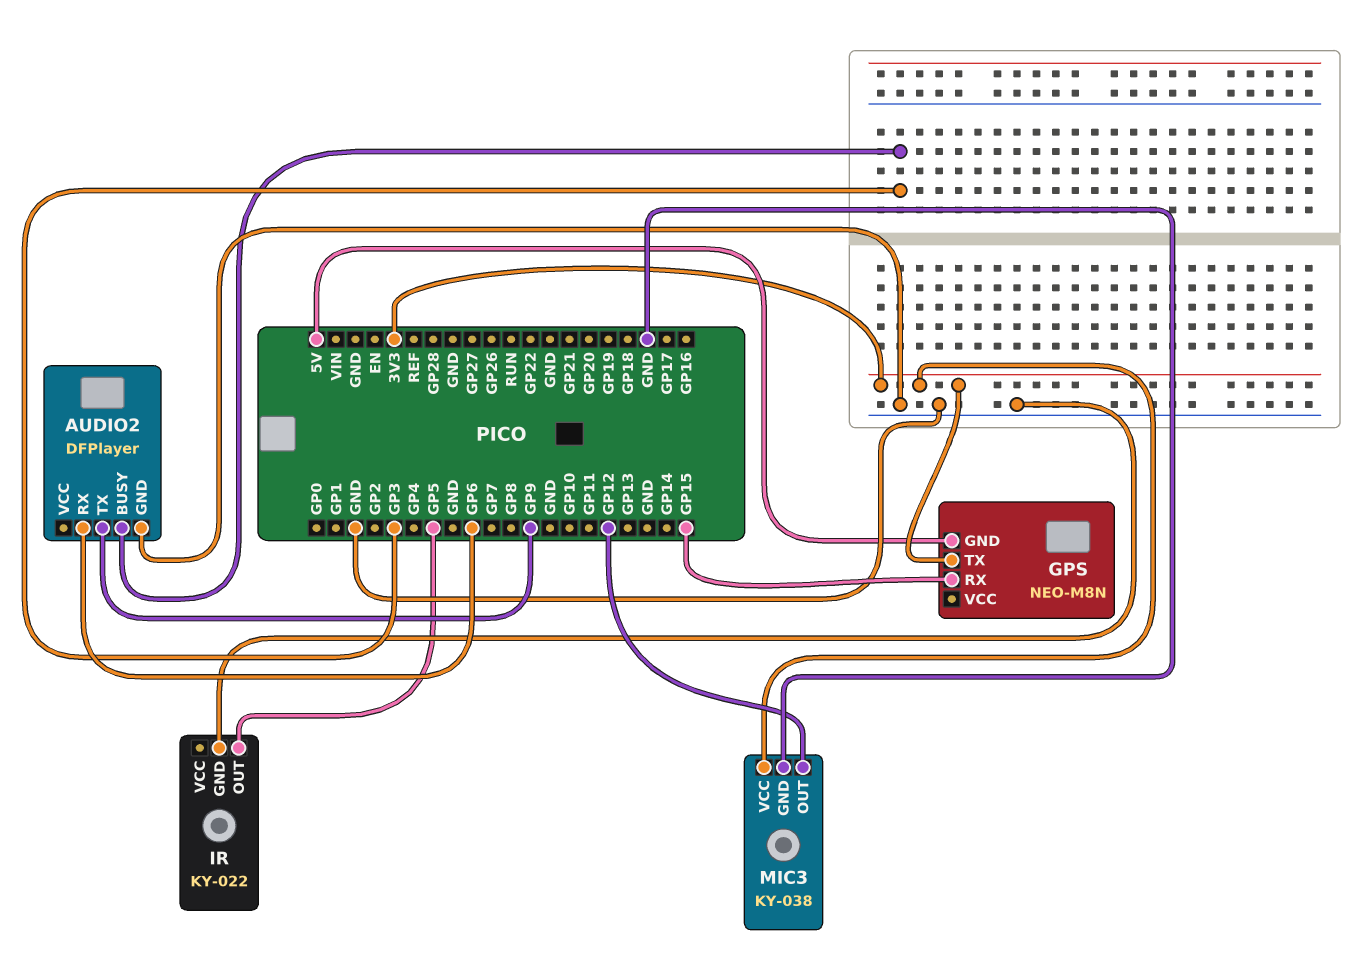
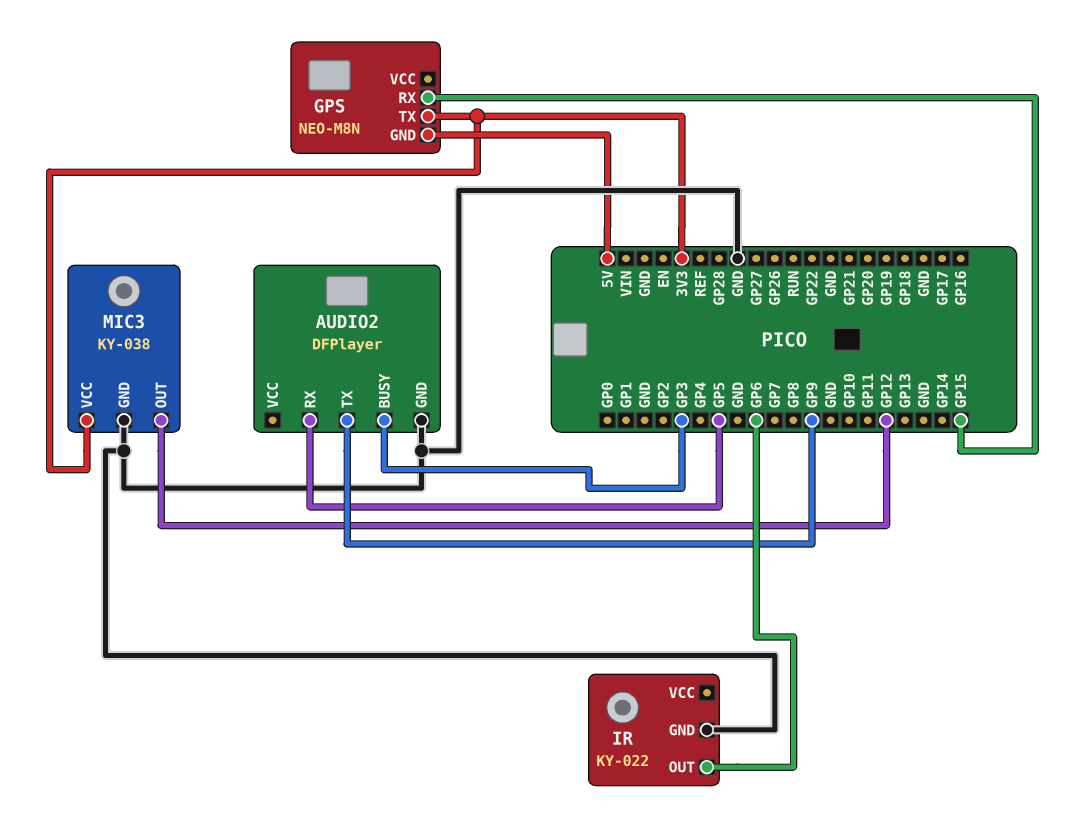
AUDIO2 pin RX: GP6 -> GP5
IR pin OUT: GP5 -> GP6

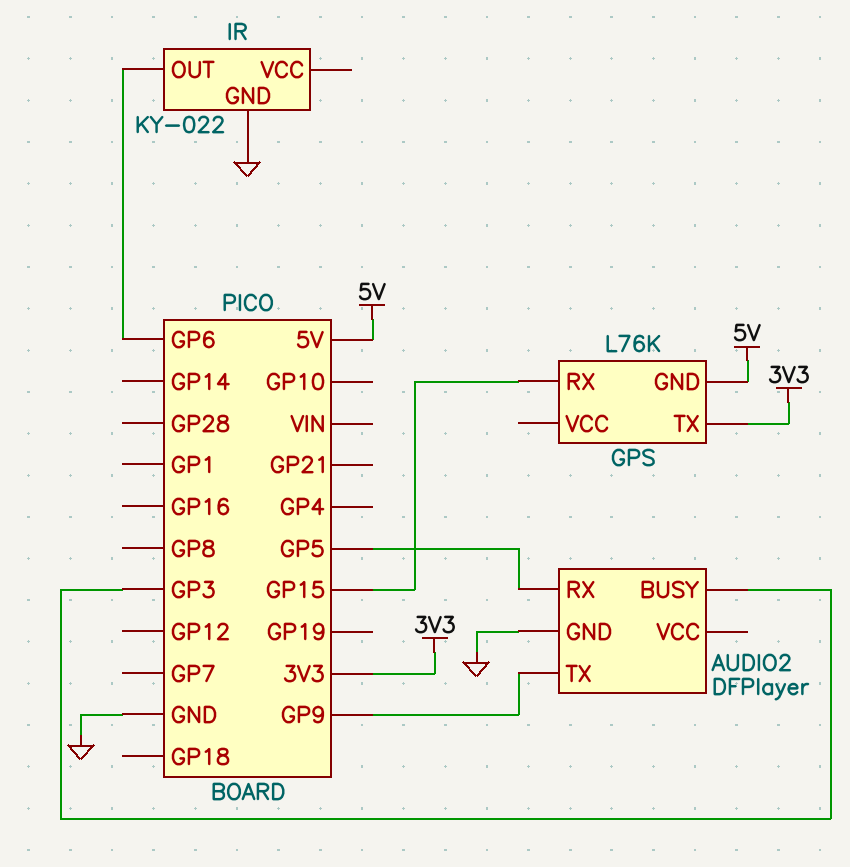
GPS: NEO-M8N -> L76K
MIC3: KY-038 -> none
MIC3 pin GND: GND -> none
MIC3 pin OUT: GP12 -> none
MIC3 pin VCC: 3V3 -> none

